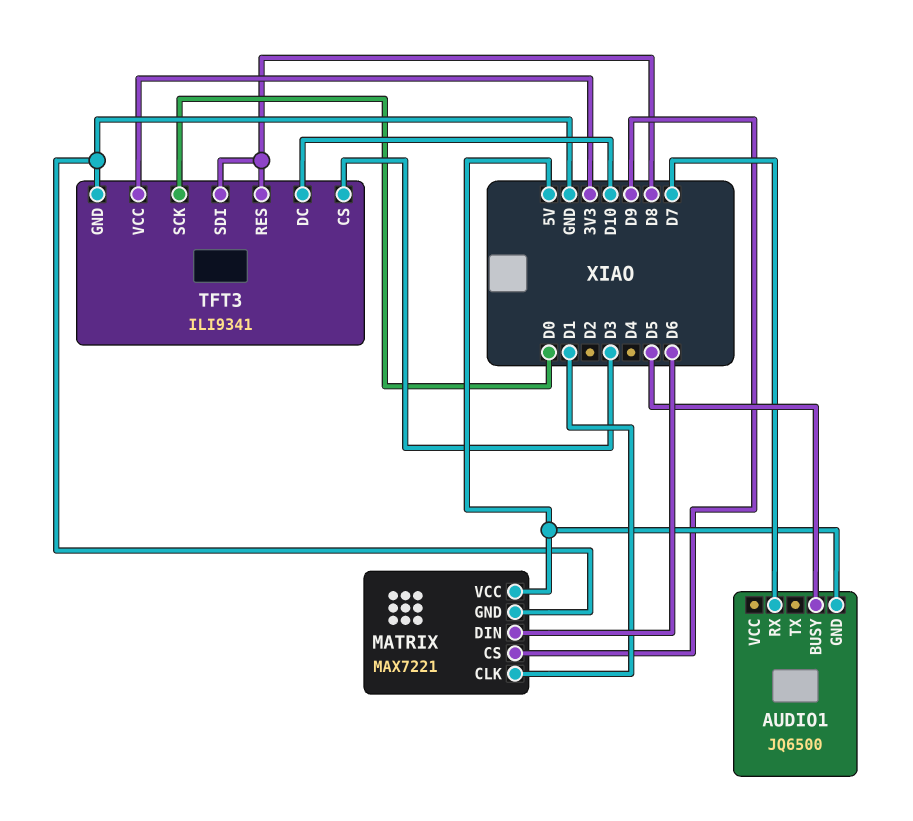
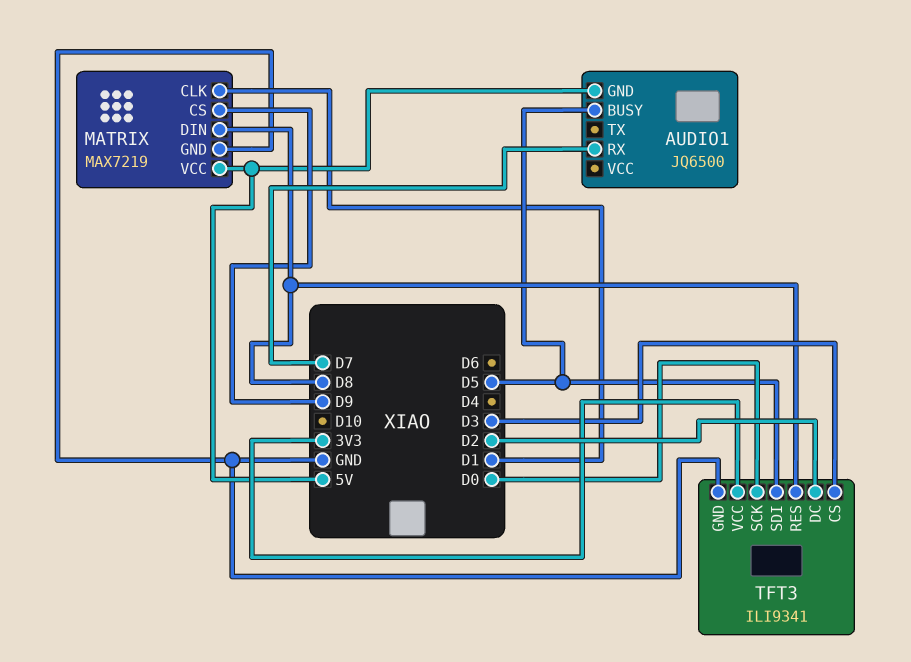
MATRIX: MAX7221 -> MAX7219
MATRIX pin DIN: D6 -> D8
TFT3 pin DC: D10 -> D2
TFT3 pin SDI: D8 -> D5

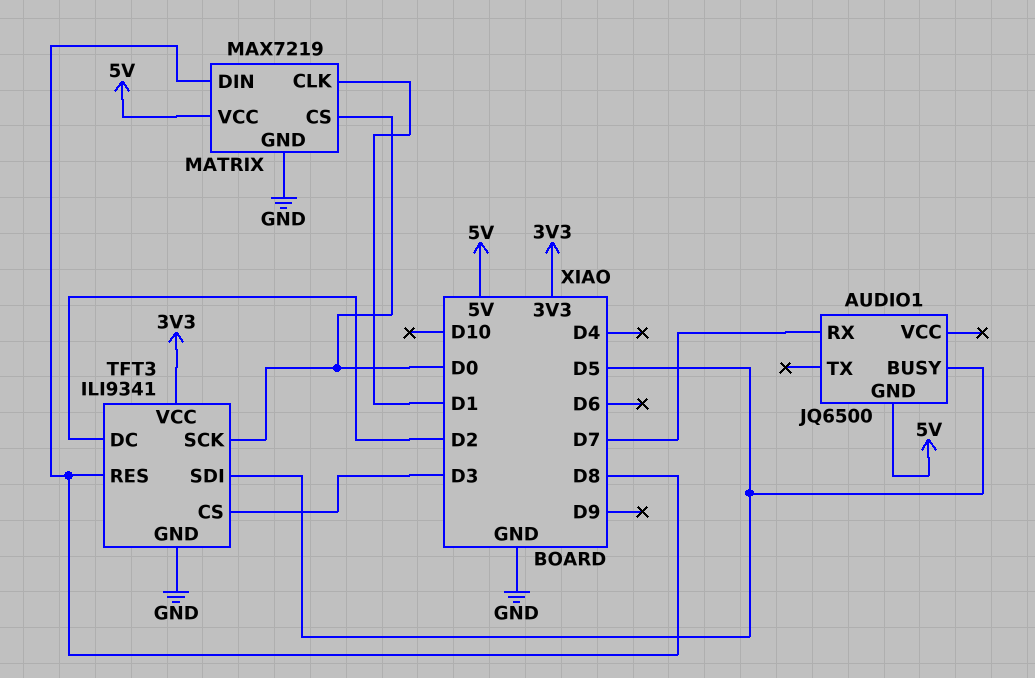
MATRIX pin CS: D9 -> D0

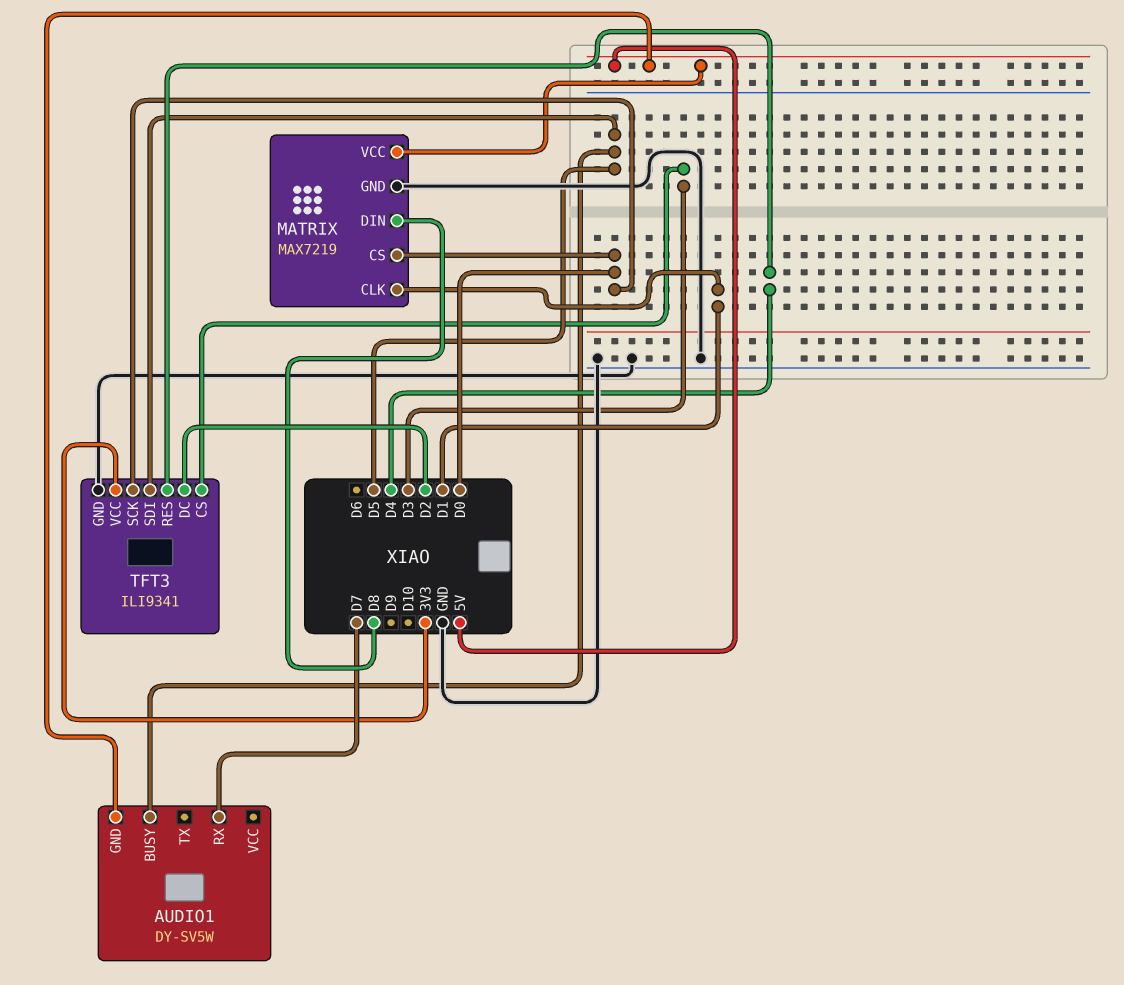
AUDIO1: JQ6500 -> DY-SV5W
TFT3 pin RES: D8 -> D4

